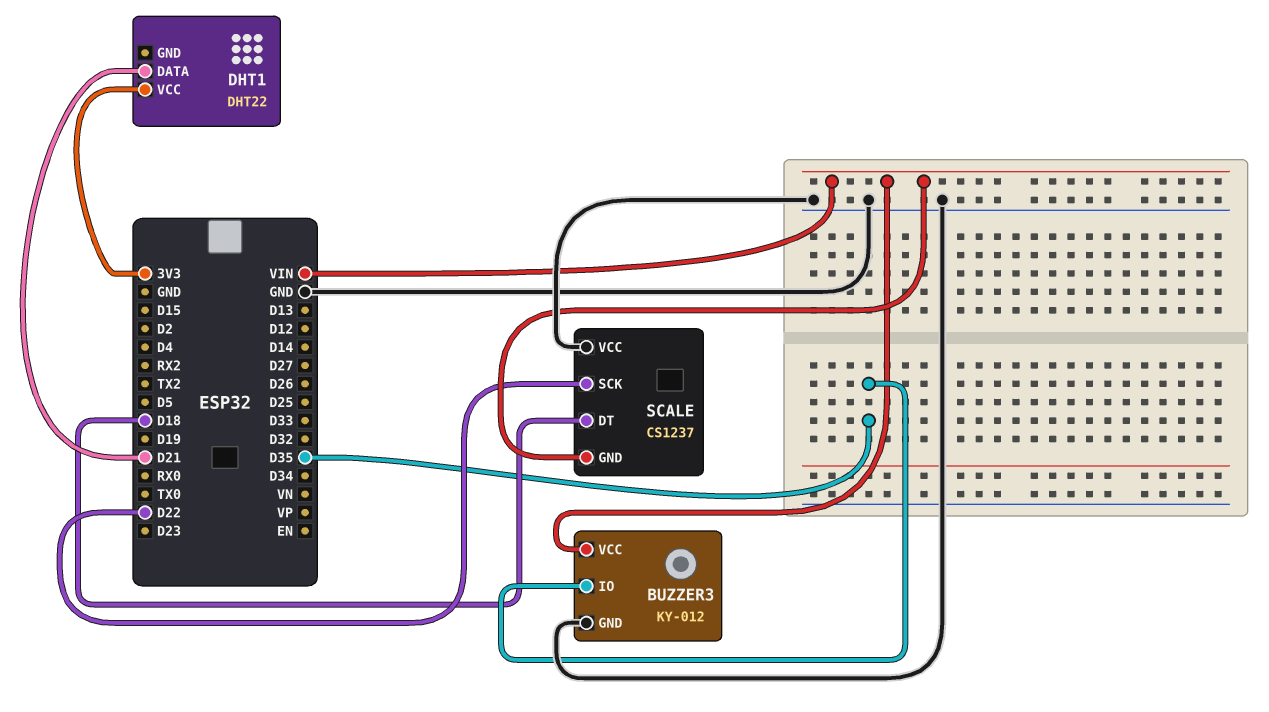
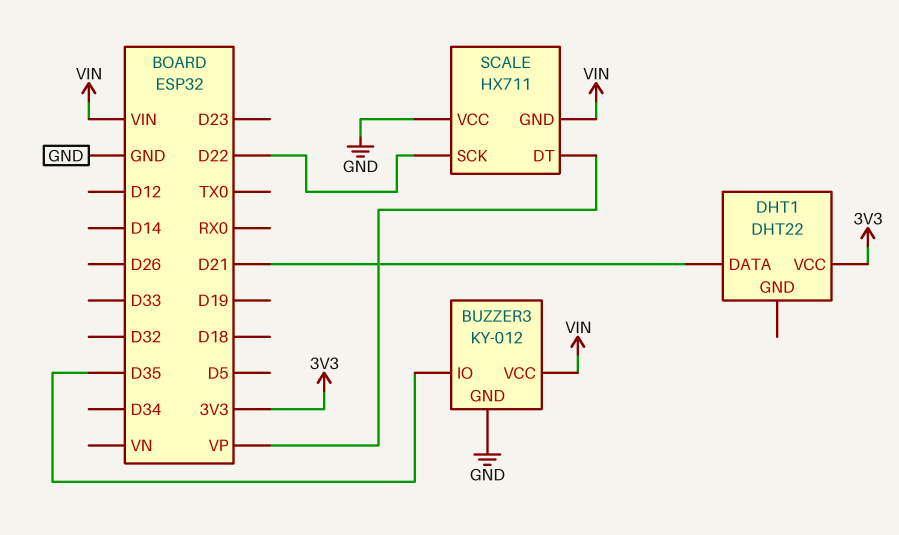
SCALE: CS1237 -> HX711
SCALE pin DT: D18 -> VP

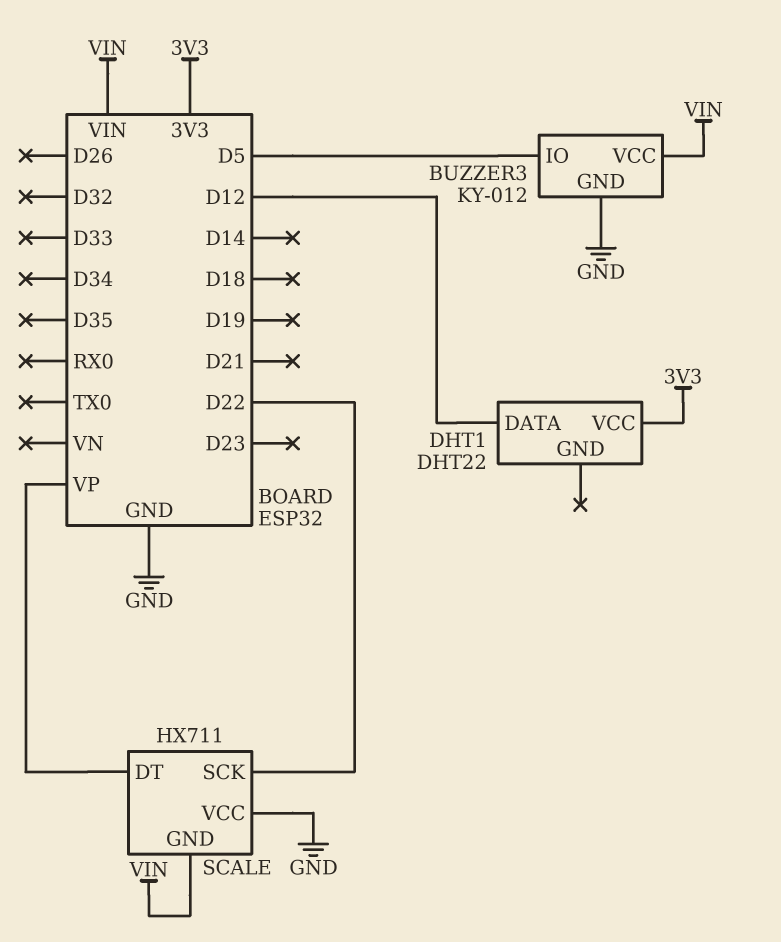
BUZZER3 pin IO: D35 -> D5
DHT1 pin DATA: D21 -> D12

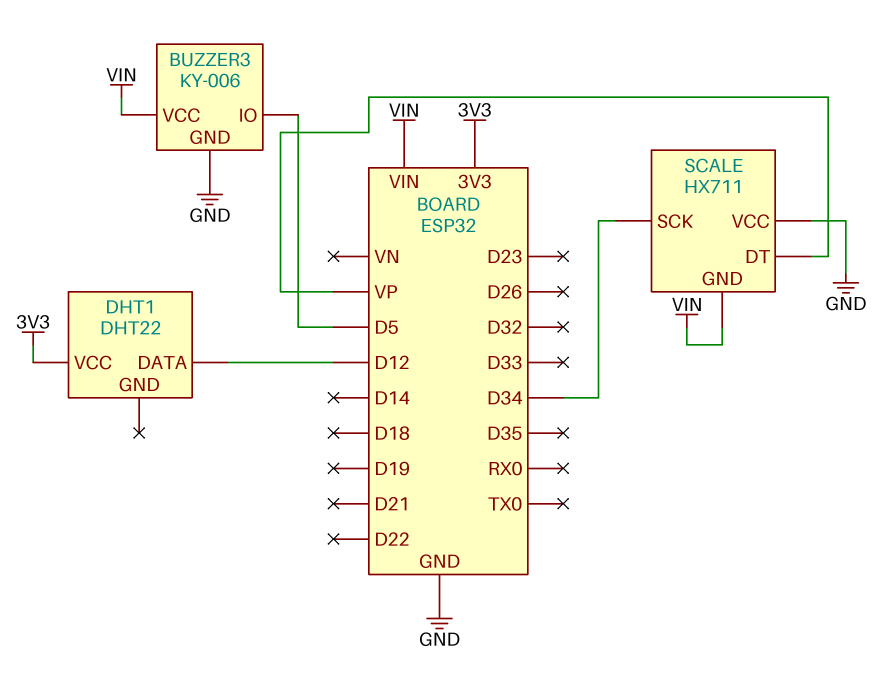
BUZZER3: KY-012 -> KY-006
SCALE pin SCK: D22 -> D34

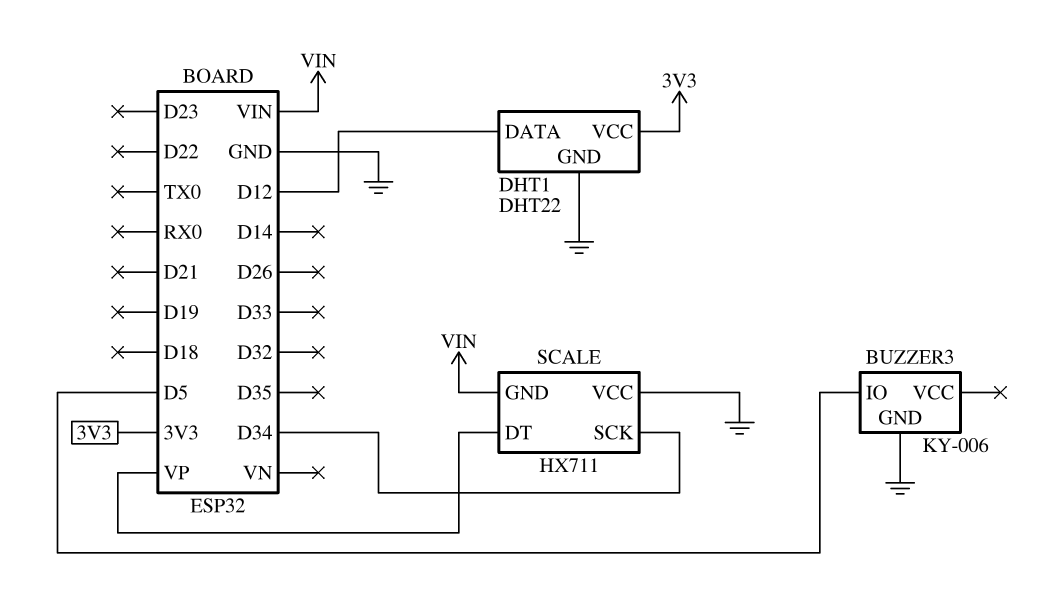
BUZZER3 pin VCC: VIN -> none
DHT1 pin GND: none -> GND

